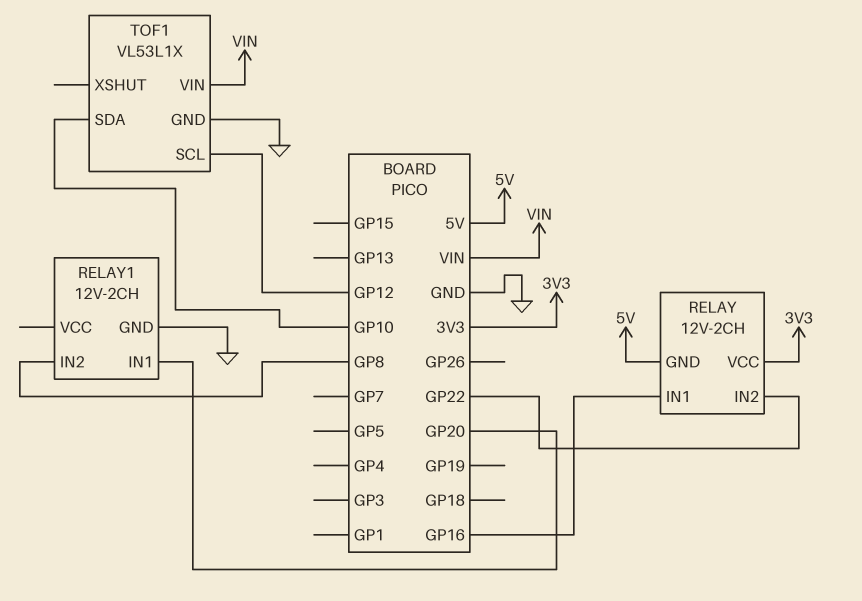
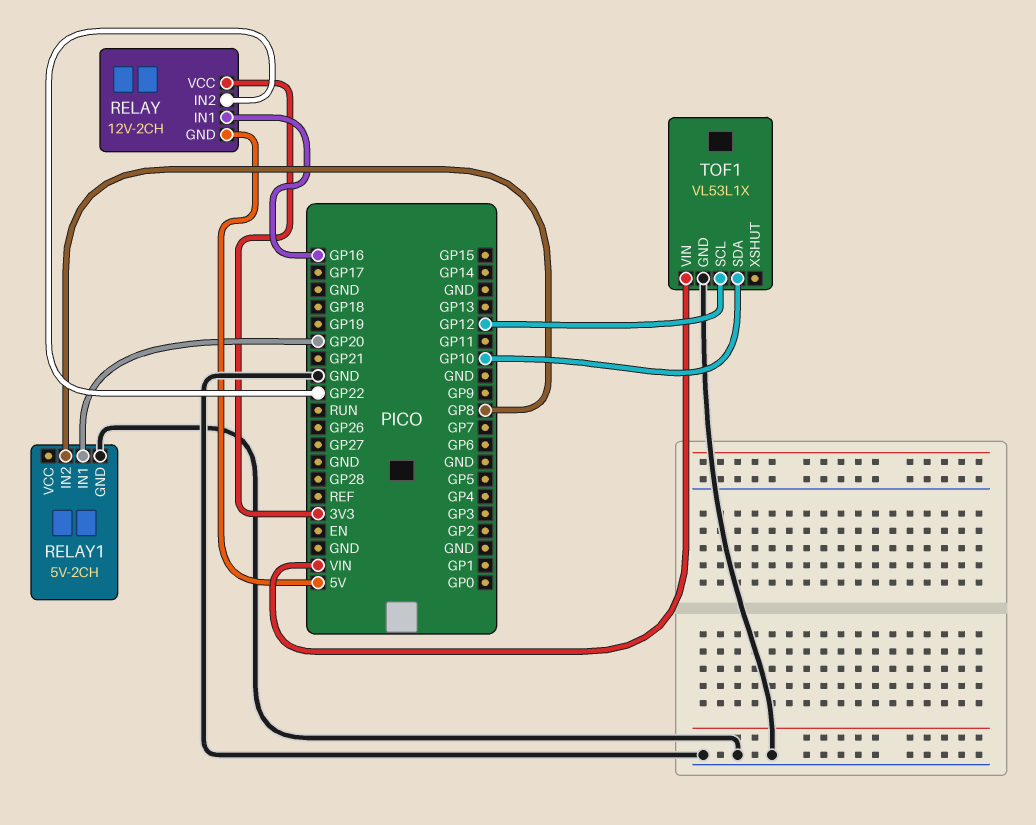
RELAY1: 12V-2CH -> 5V-2CH

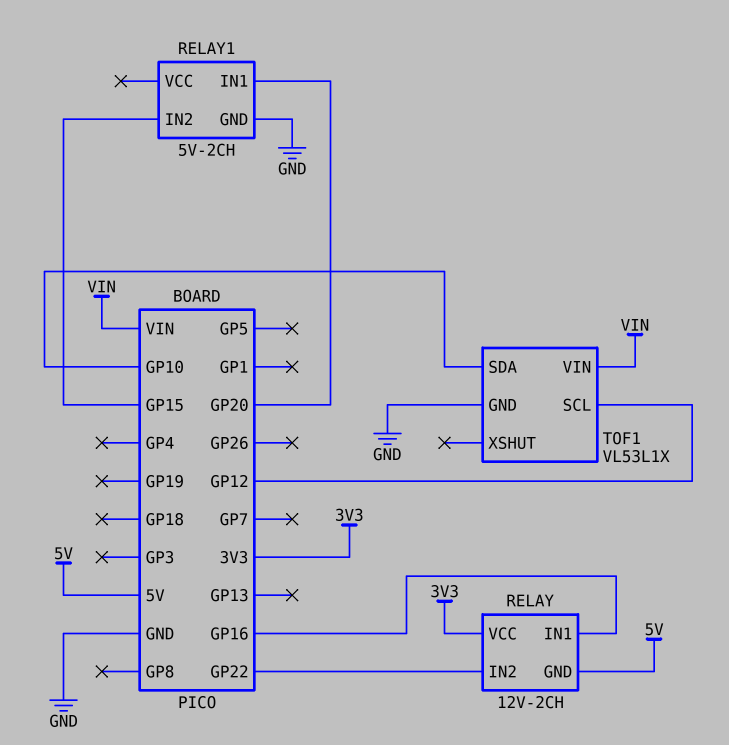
RELAY1 pin IN2: GP8 -> GP15

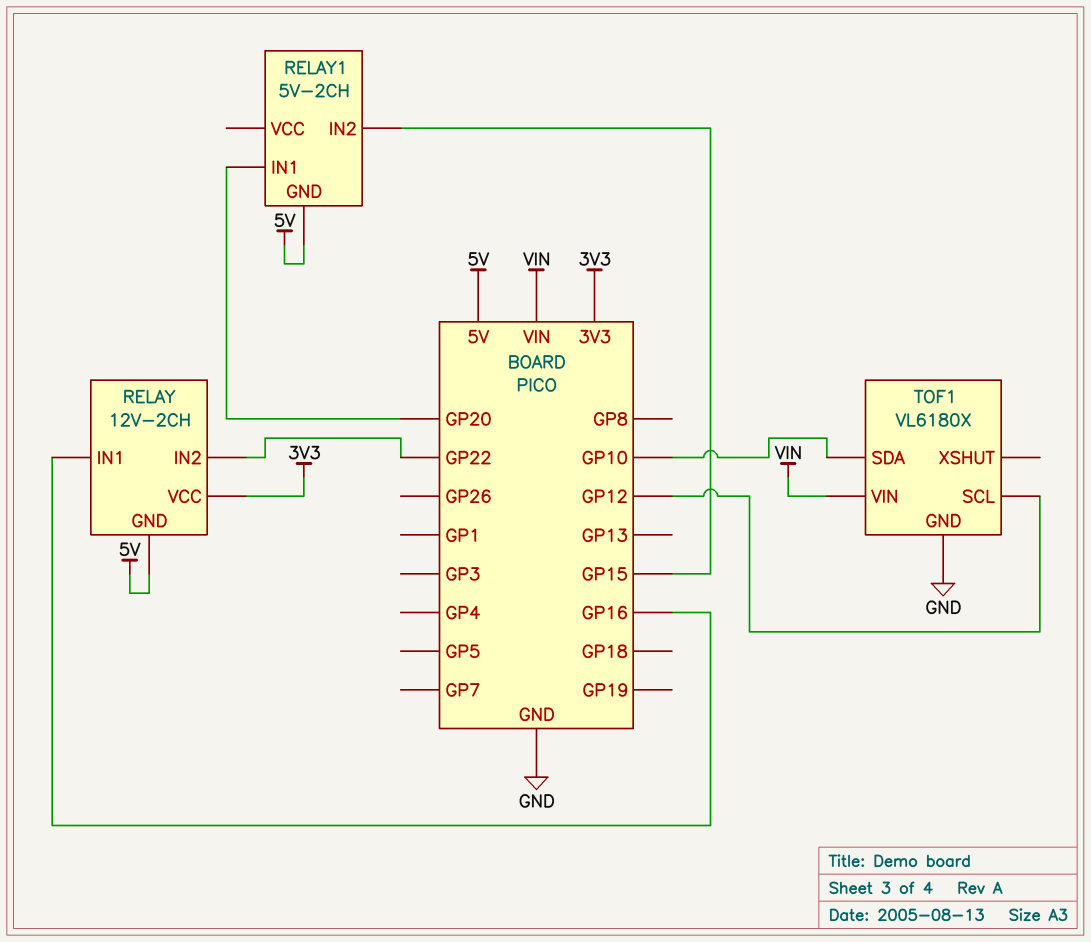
RELAY1 pin GND: GND -> 5V
TOF1: VL53L1X -> VL6180X

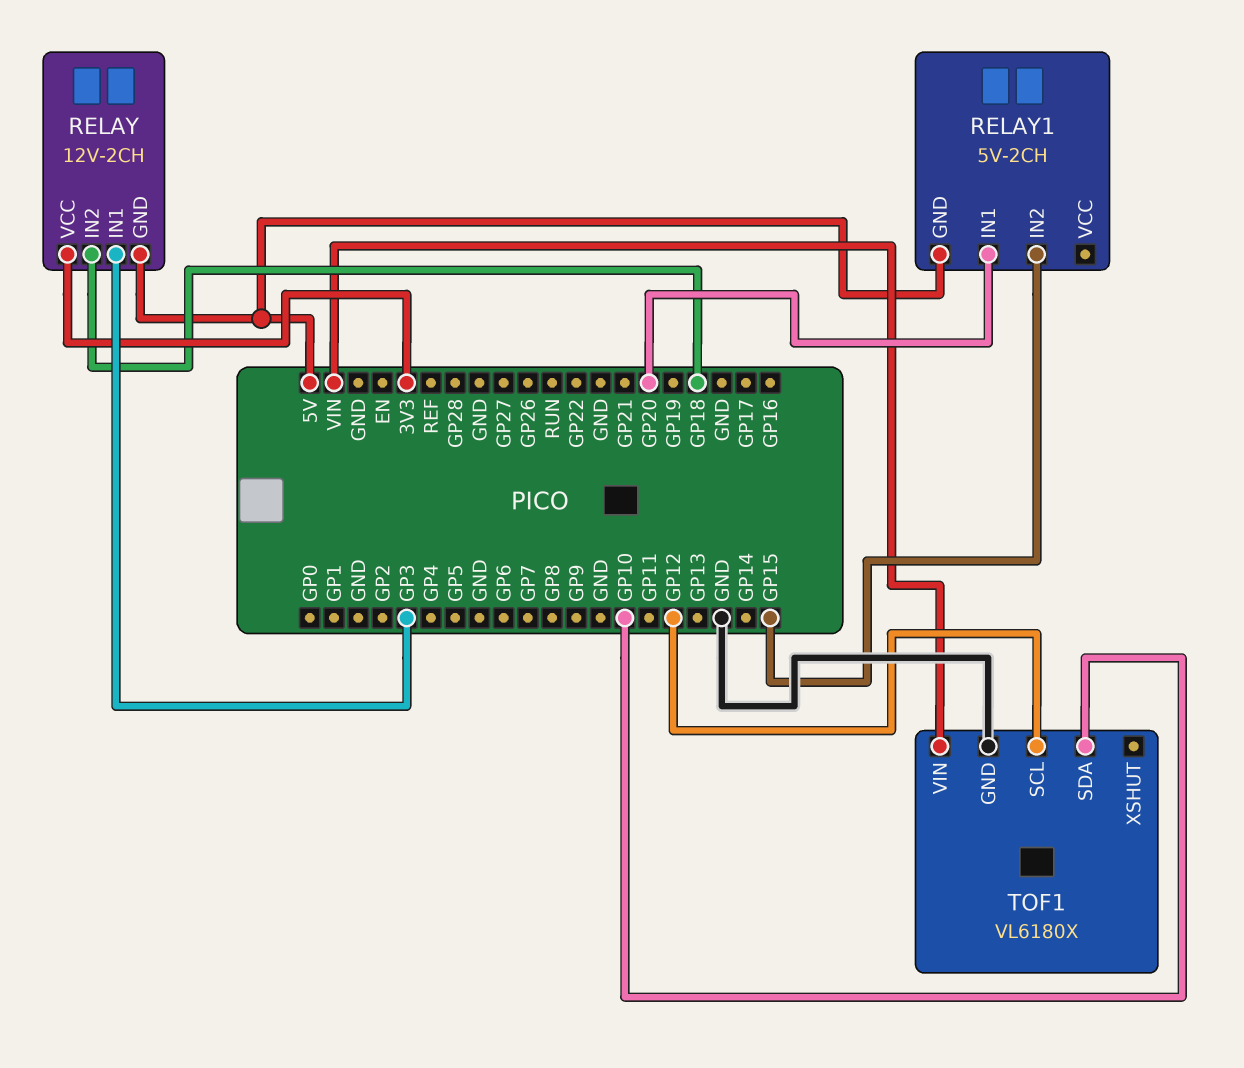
RELAY pin IN1: GP16 -> GP3
RELAY pin IN2: GP22 -> GP18

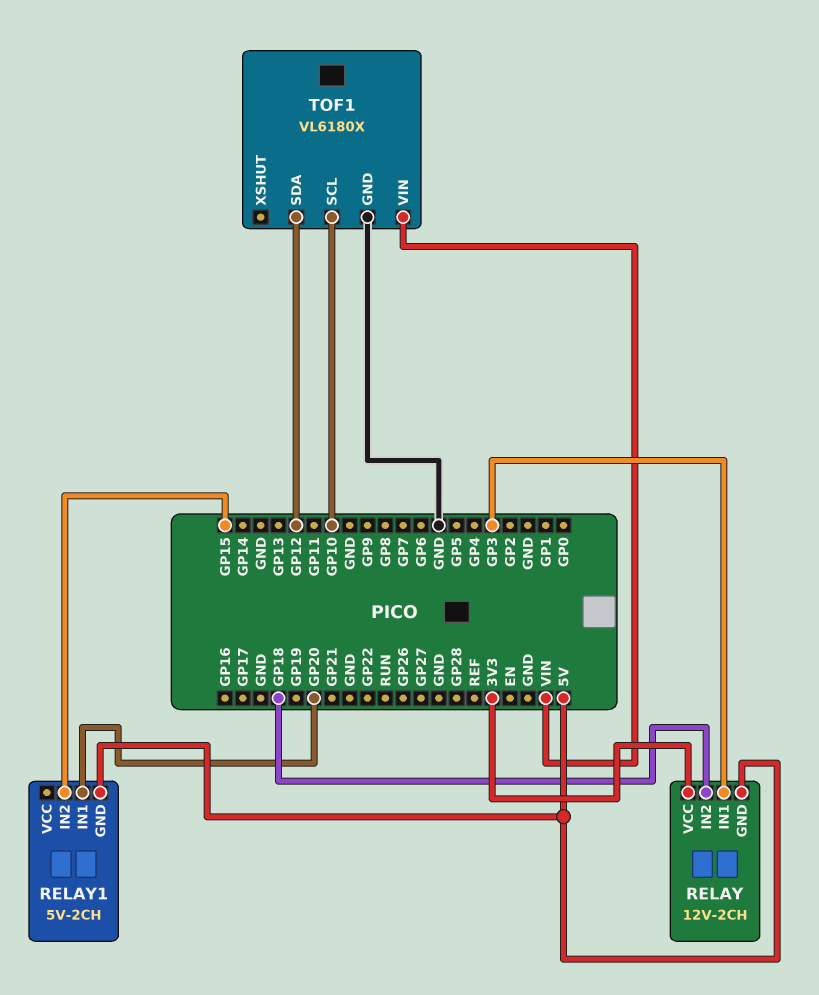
TOF1 pin SCL: GP12 -> GP10
TOF1 pin SDA: GP10 -> GP12

